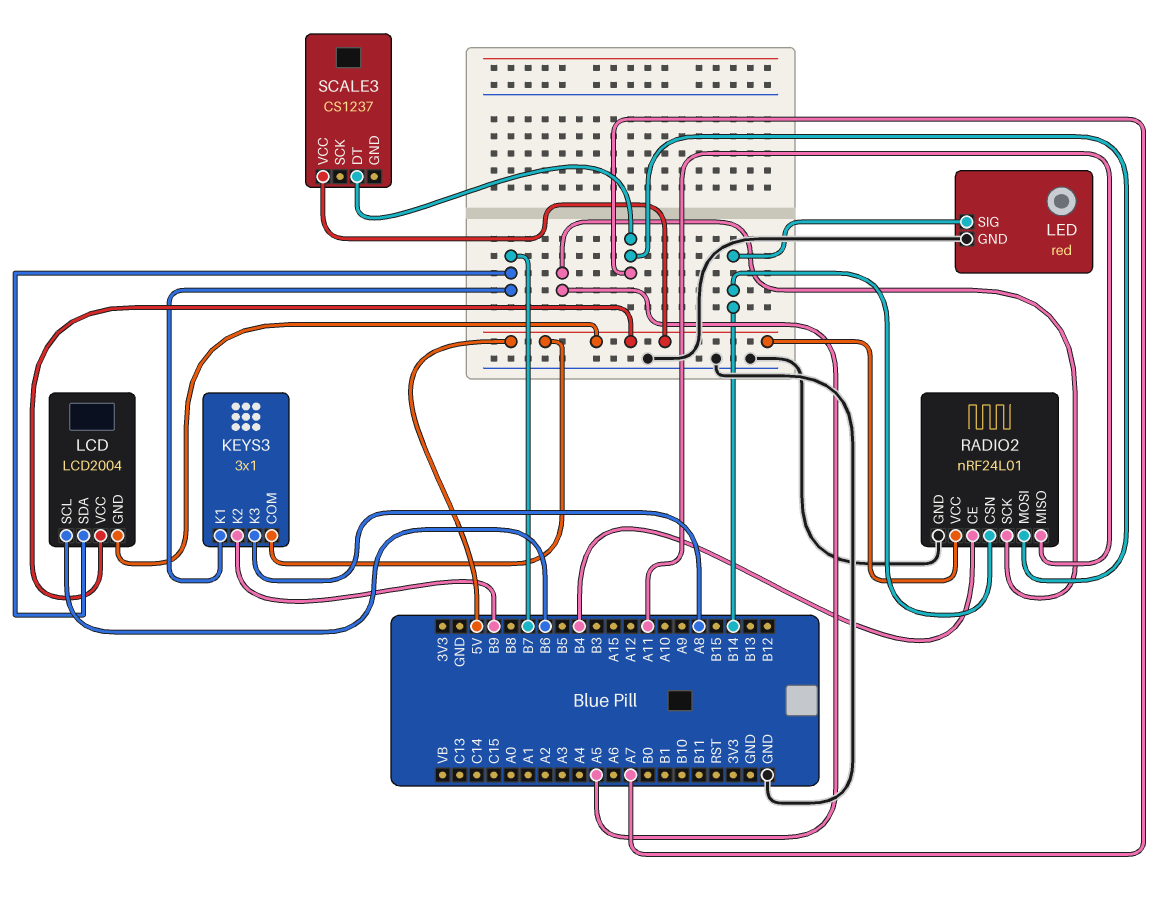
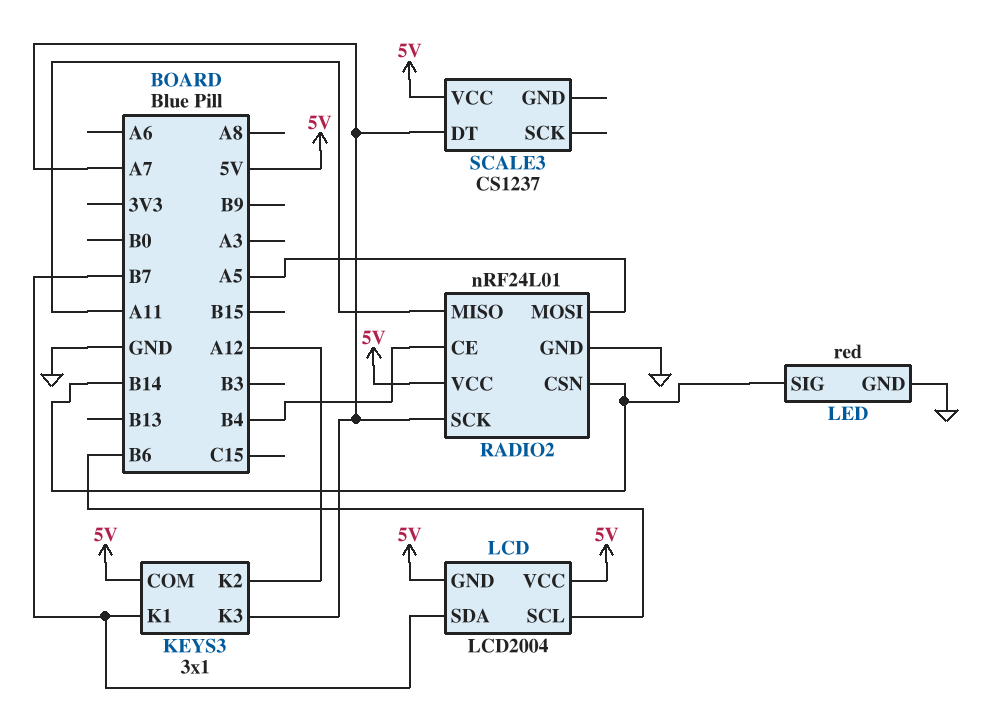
KEYS3 pin K2: B9 -> A12
KEYS3 pin K3: A8 -> A7
RADIO2 pin MOSI: A7 -> A5
RADIO2 pin SCK: A5 -> A7

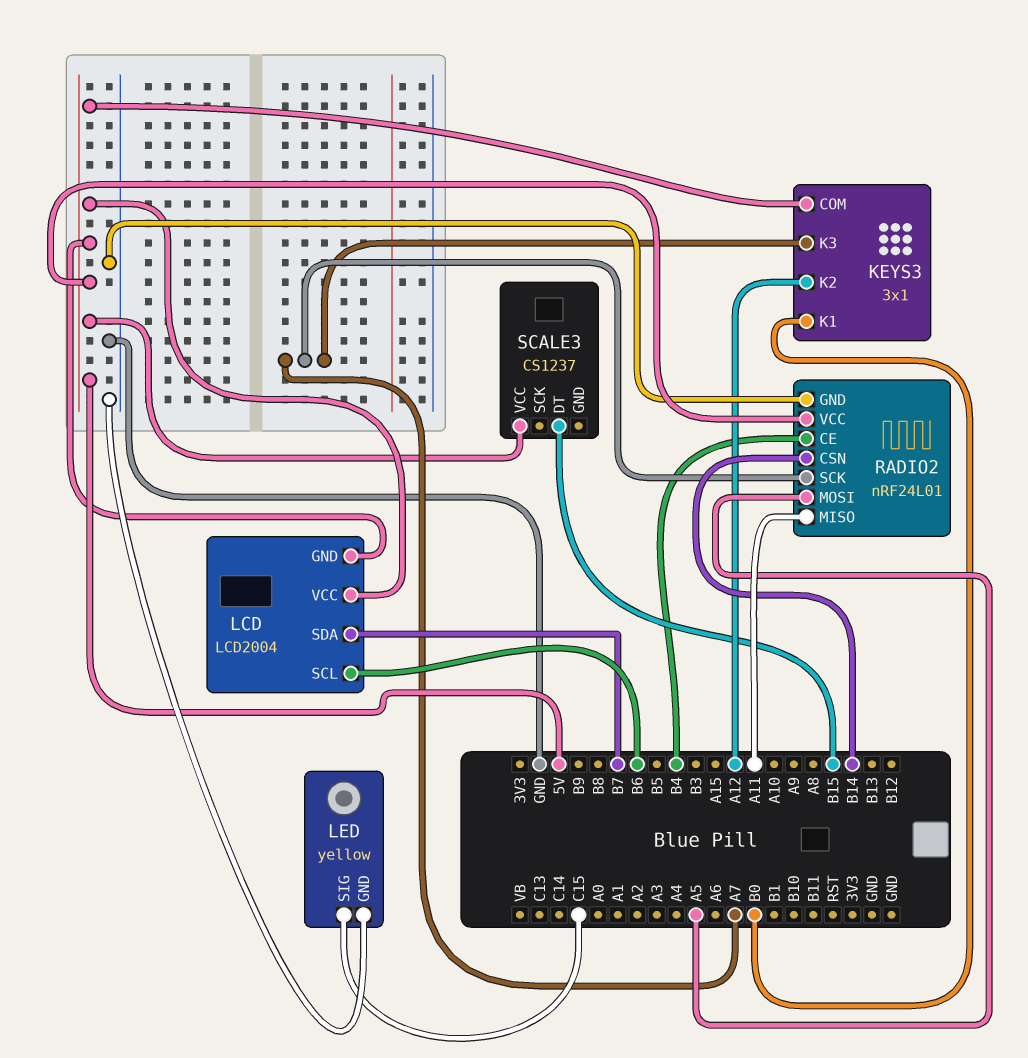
KEYS3 pin K1: B7 -> B0
LED: red -> yellow
LED pin SIG: B14 -> C15
SCALE3 pin DT: A7 -> B15

